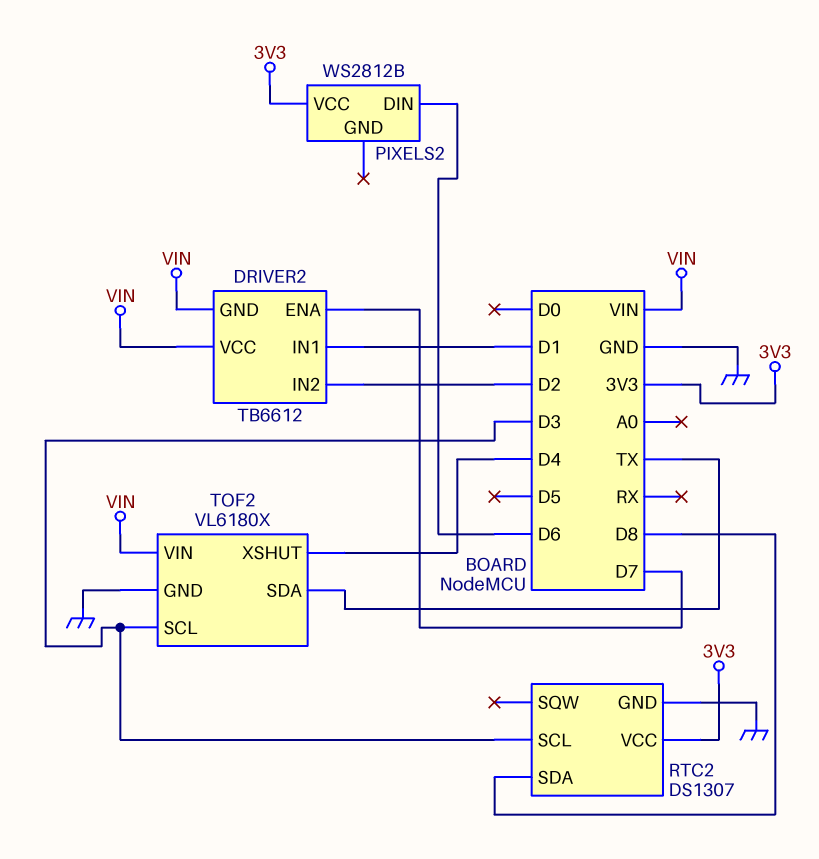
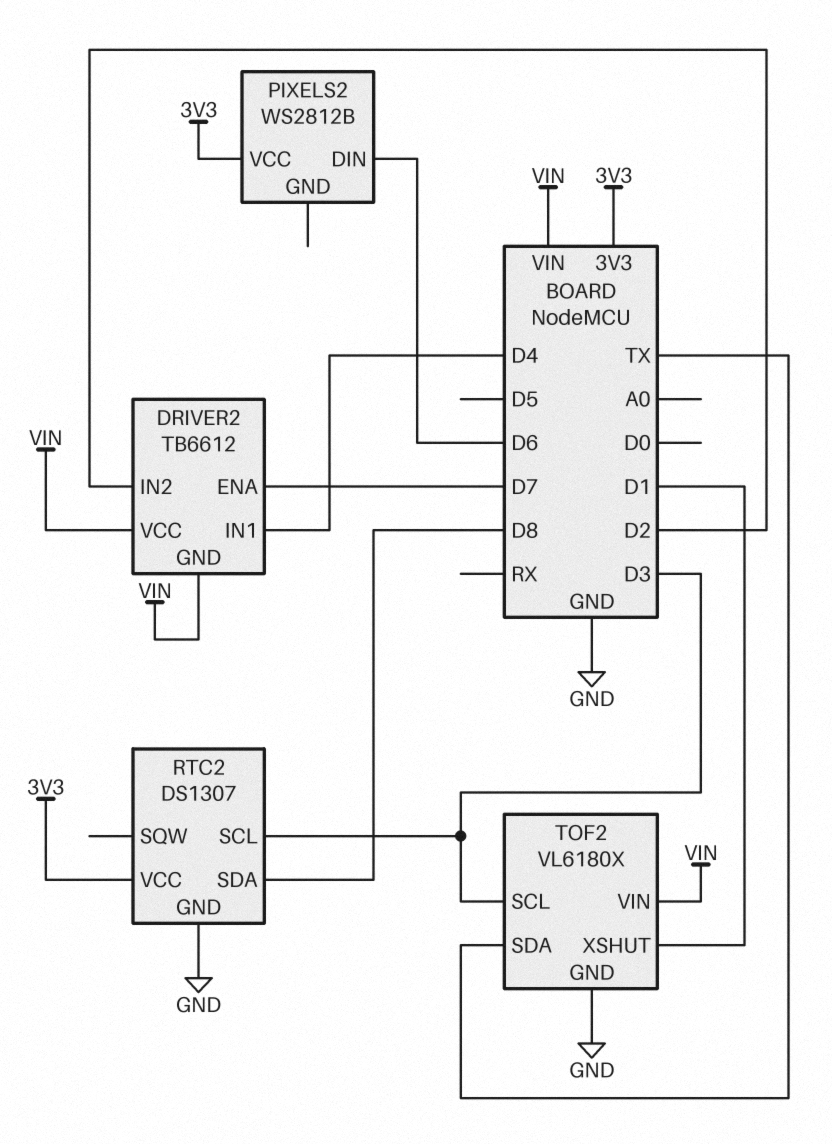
DRIVER2 pin IN1: D1 -> D4
TOF2 pin XSHUT: D4 -> D1

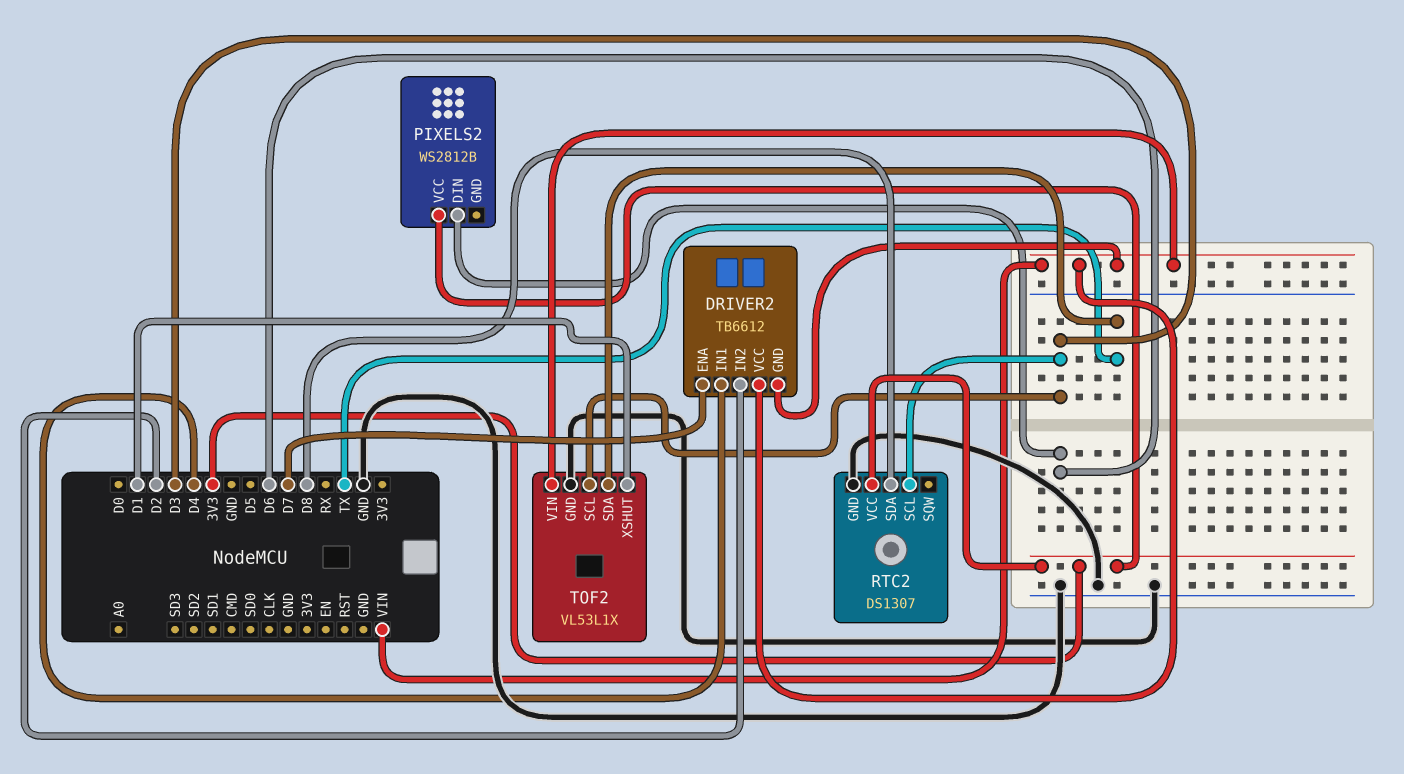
TOF2: VL6180X -> VL53L1X

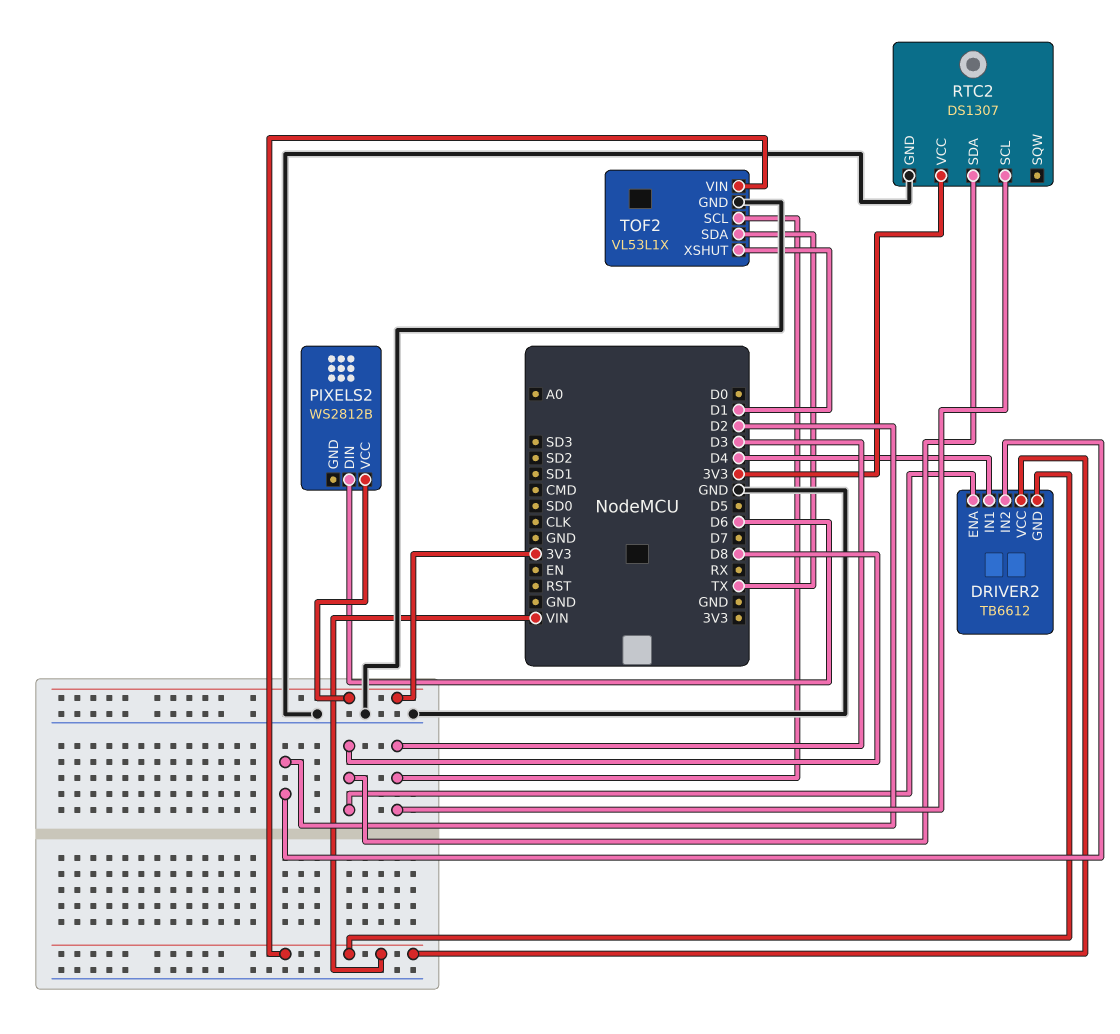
DRIVER2 pin ENA: D7 -> D8

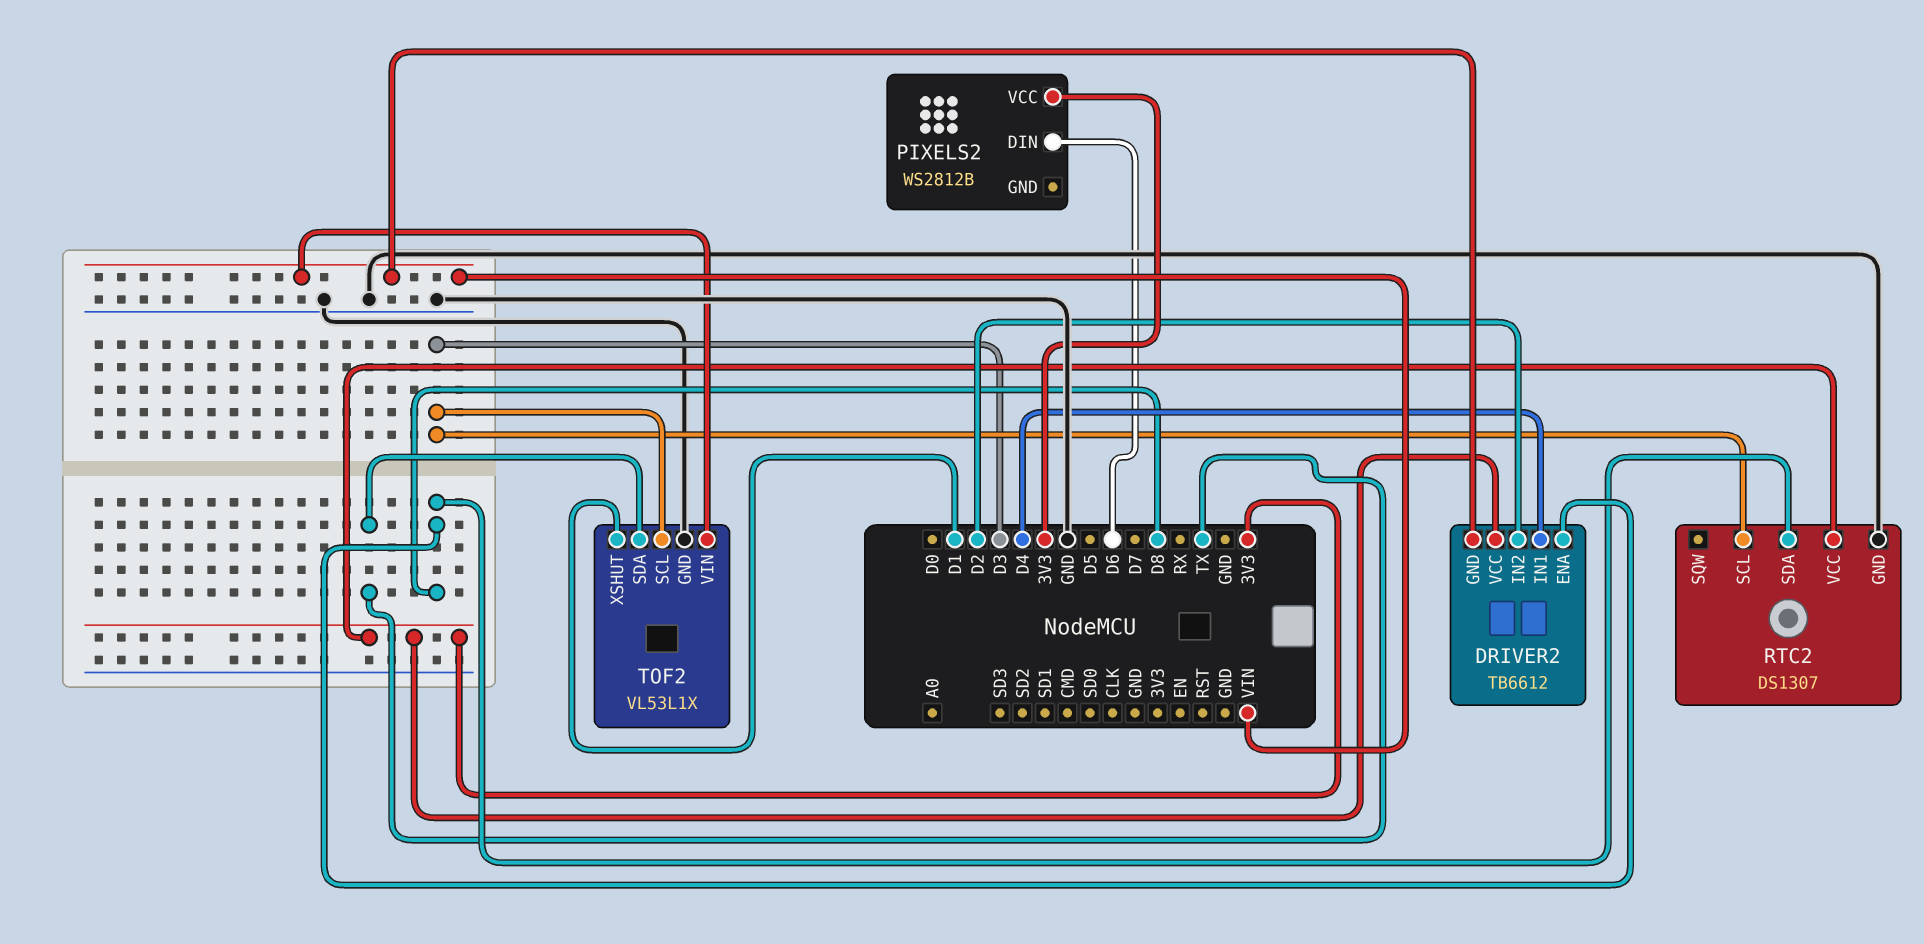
DRIVER2 pin VCC: VIN -> 3V3

